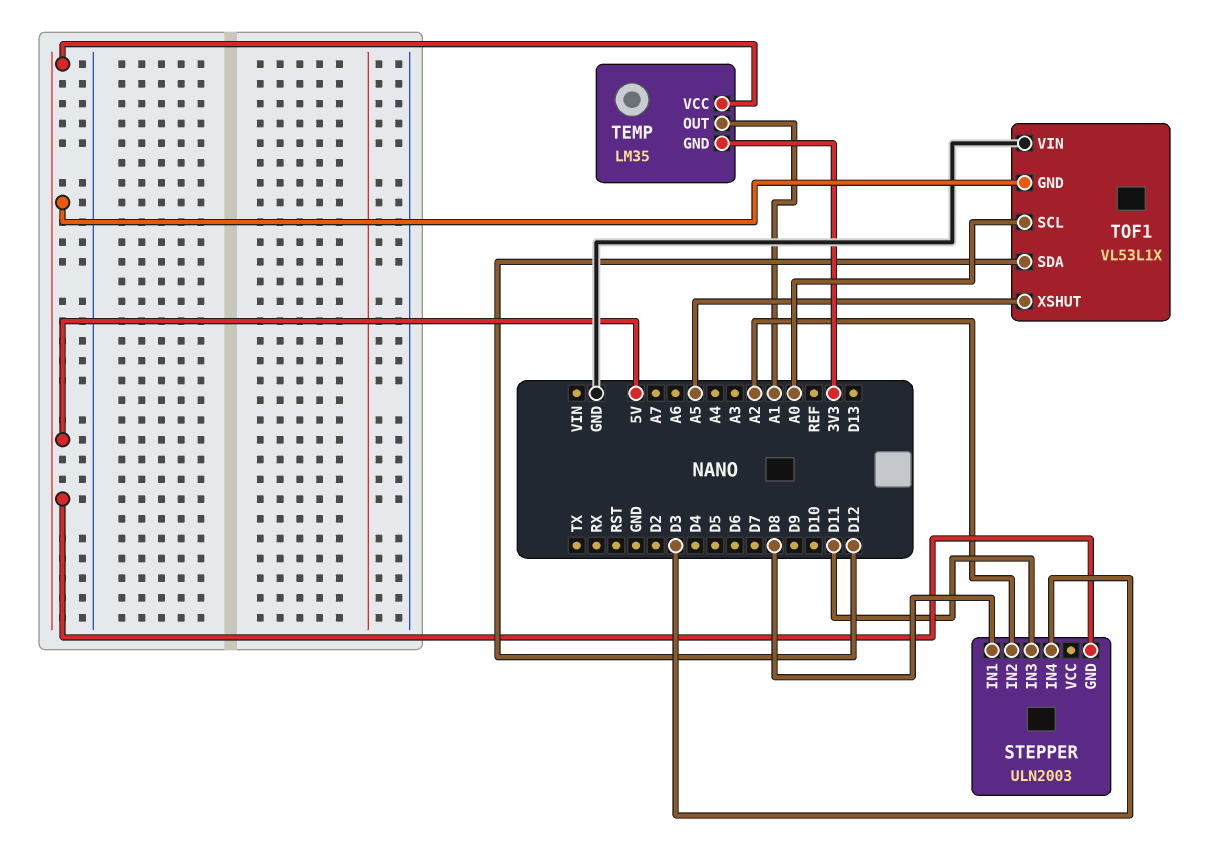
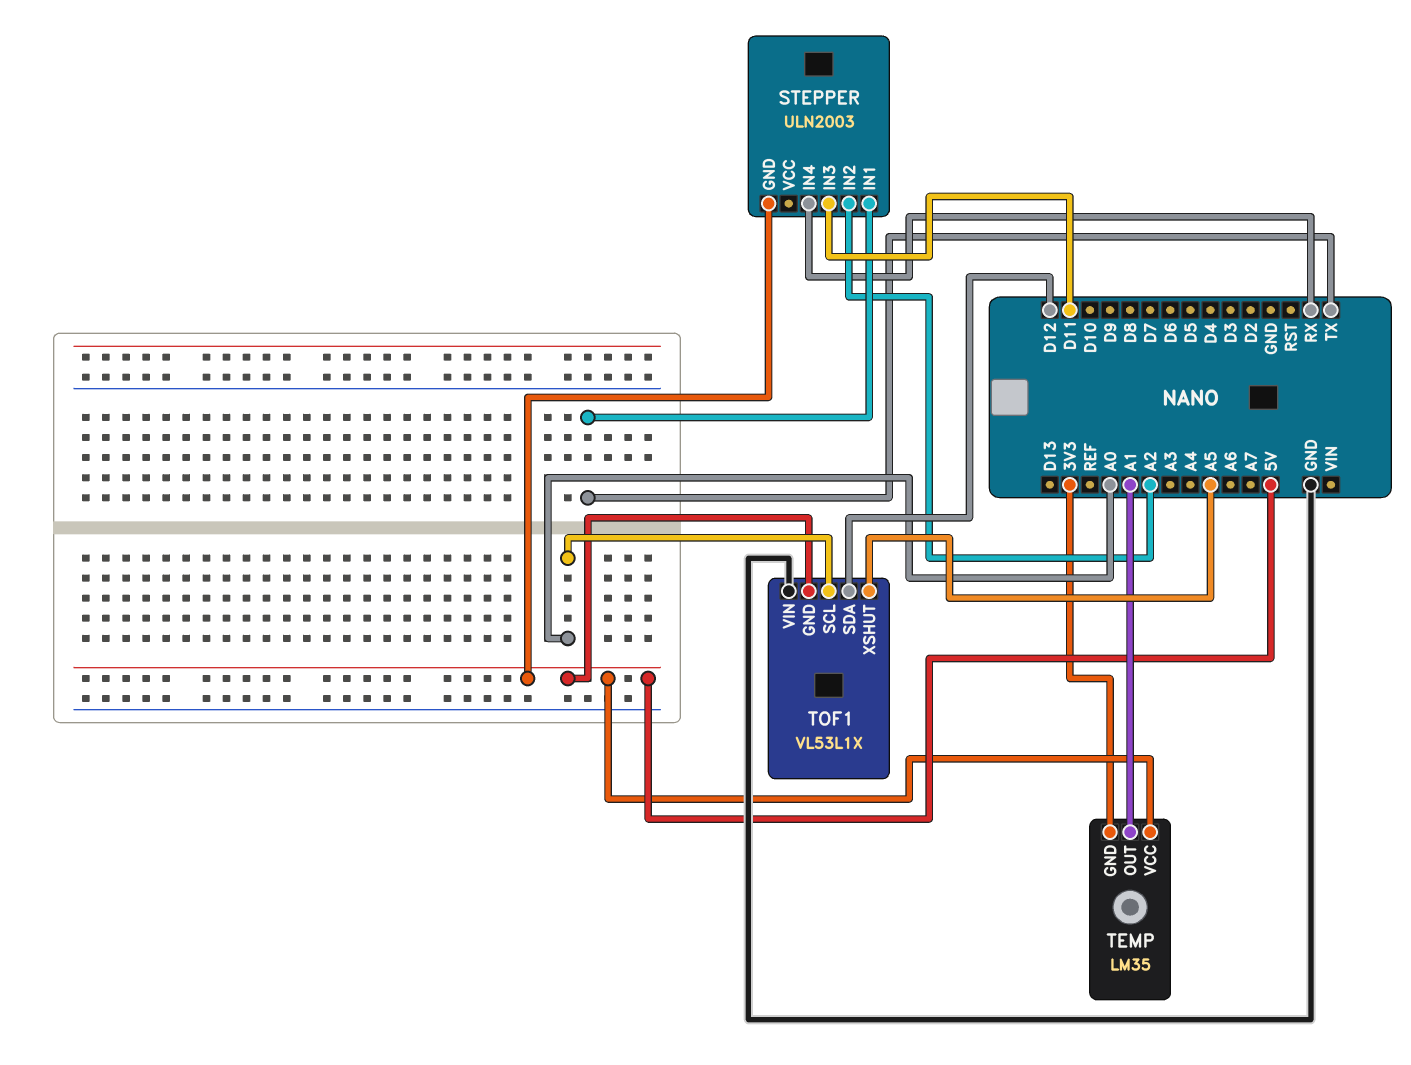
STEPPER pin IN1: D8 -> TX
STEPPER pin IN4: D3 -> RX

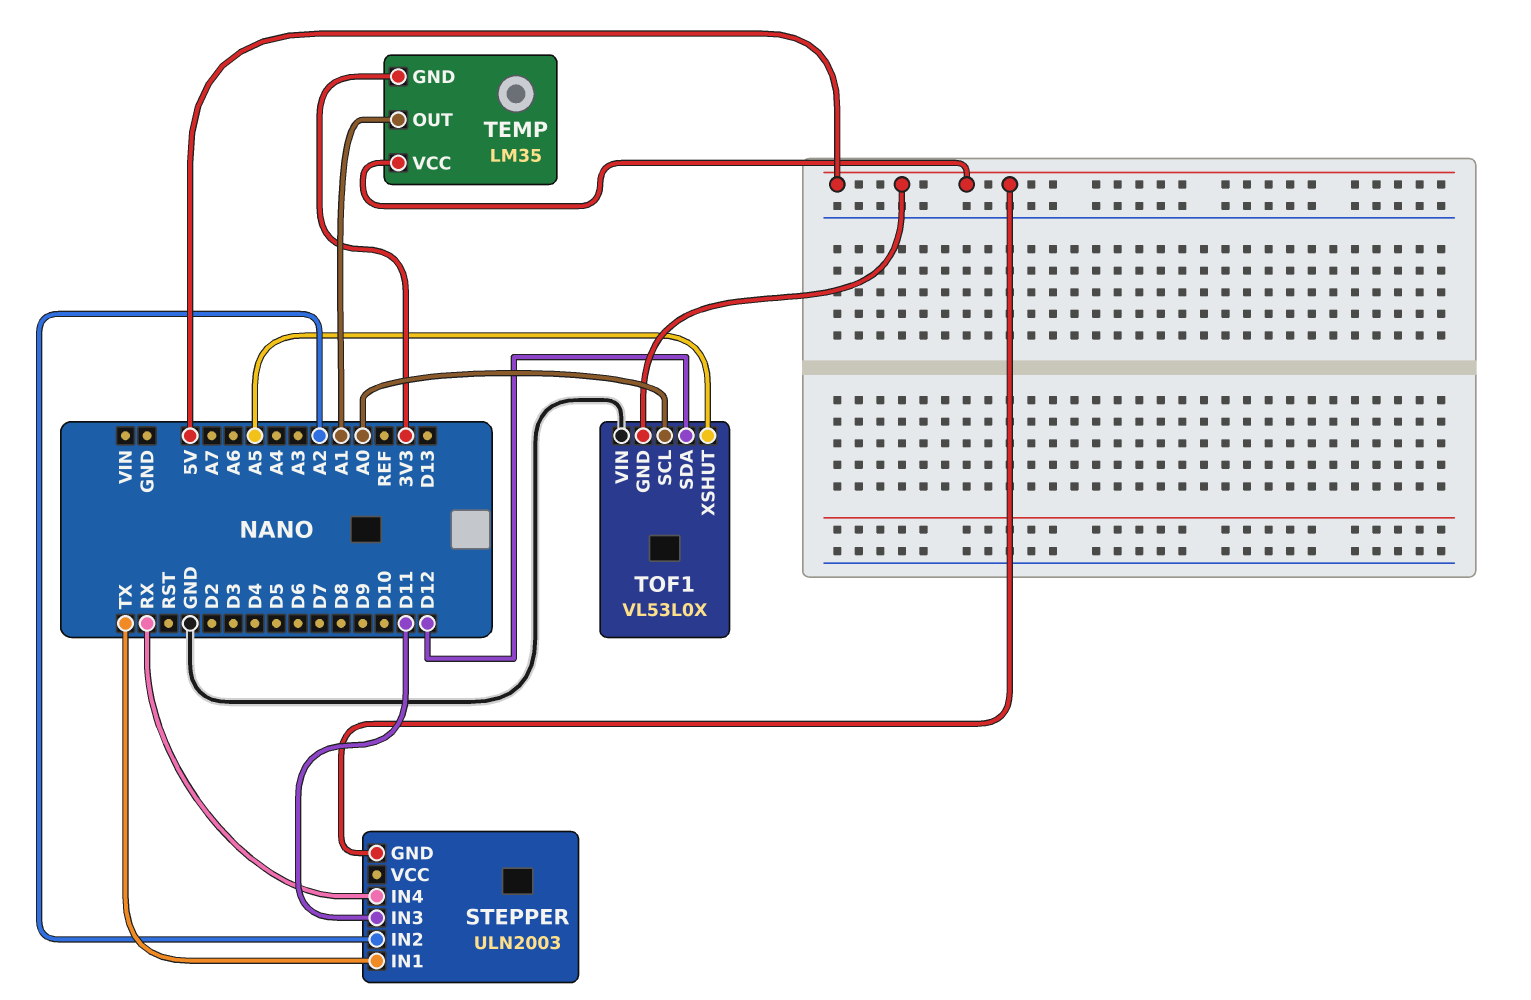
TOF1: VL53L1X -> VL53L0X

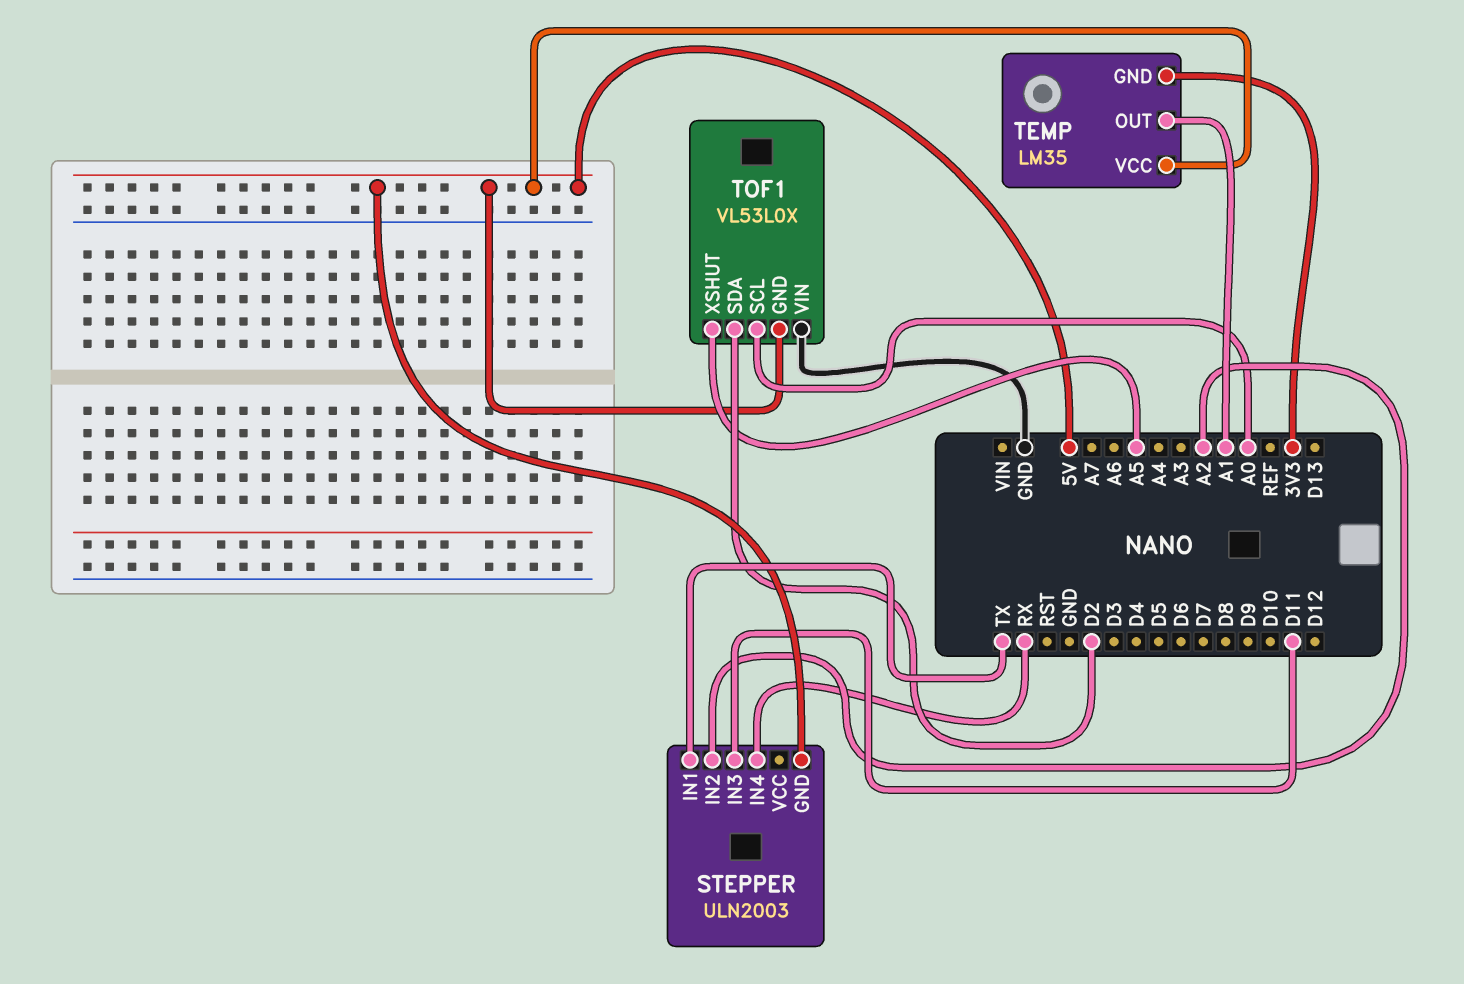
TOF1 pin SDA: D12 -> D2

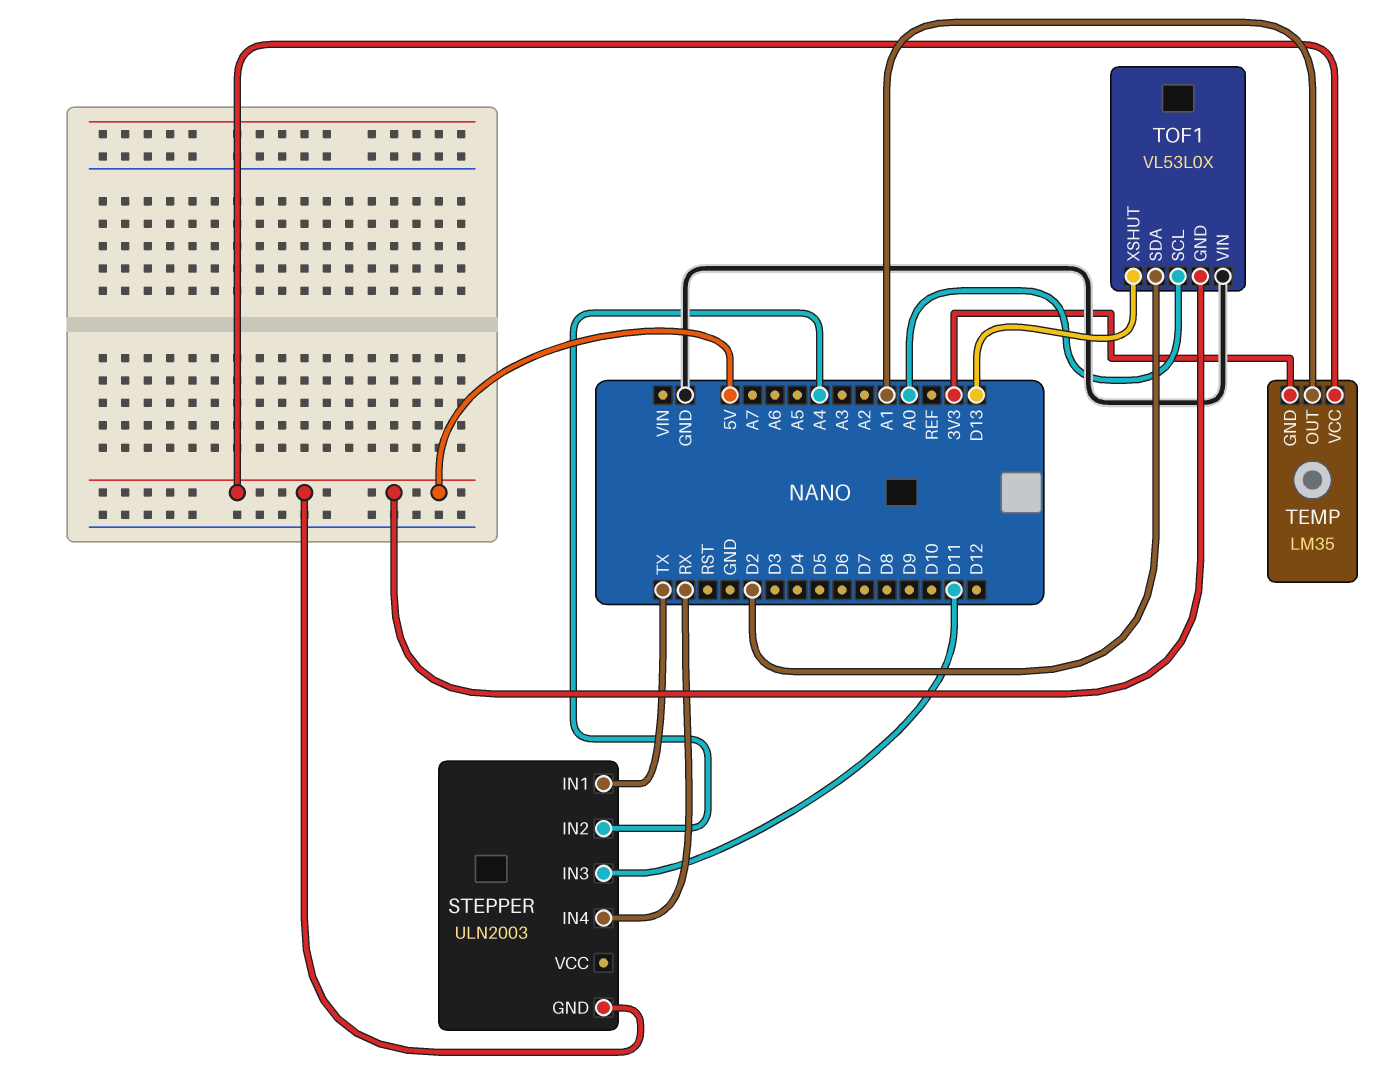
STEPPER pin IN2: A2 -> A4
TOF1 pin XSHUT: A5 -> D13

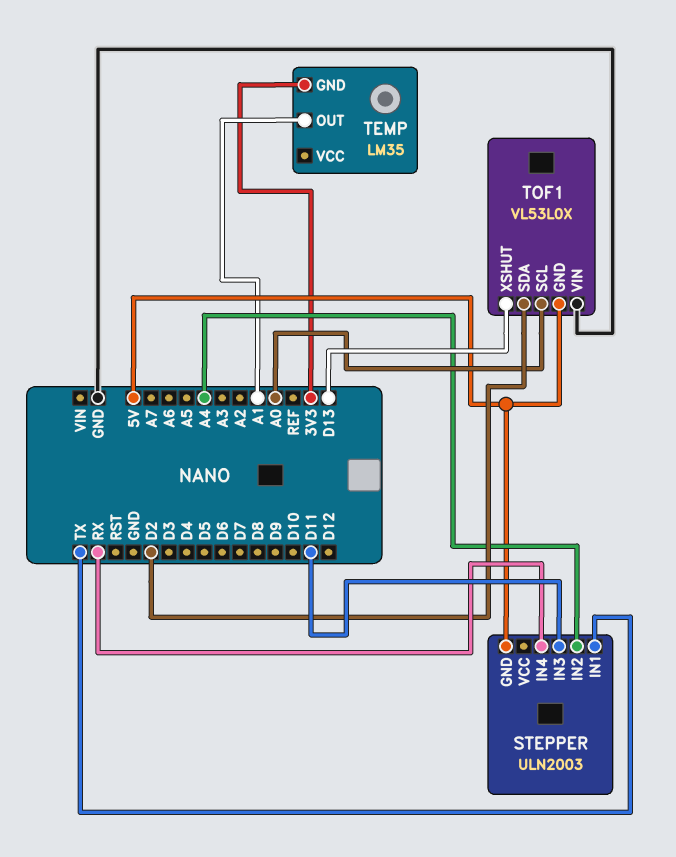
TEMP pin VCC: 5V -> none

